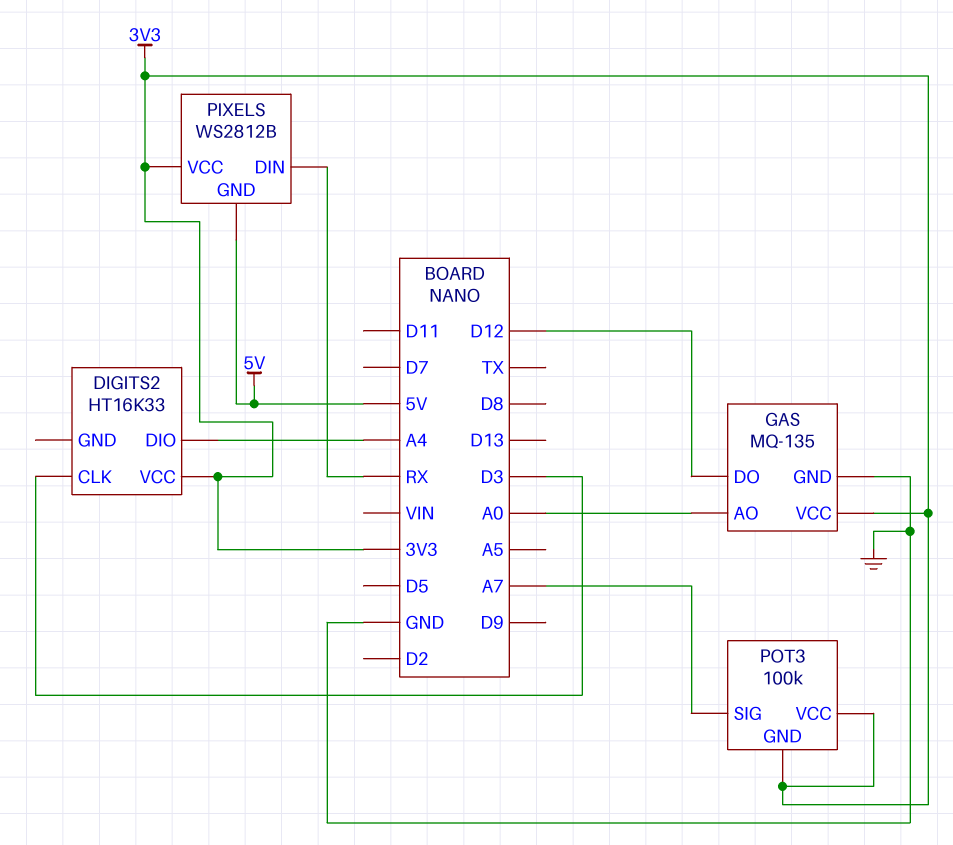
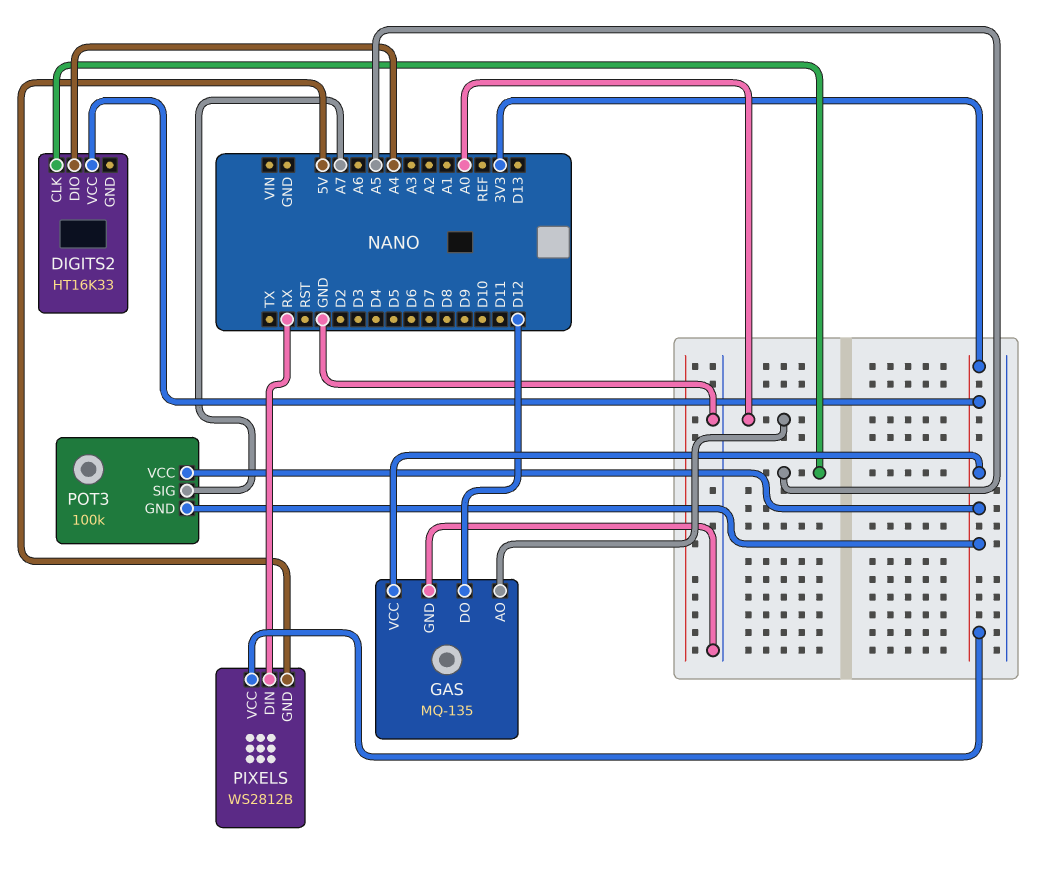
DIGITS2 pin CLK: D3 -> A5

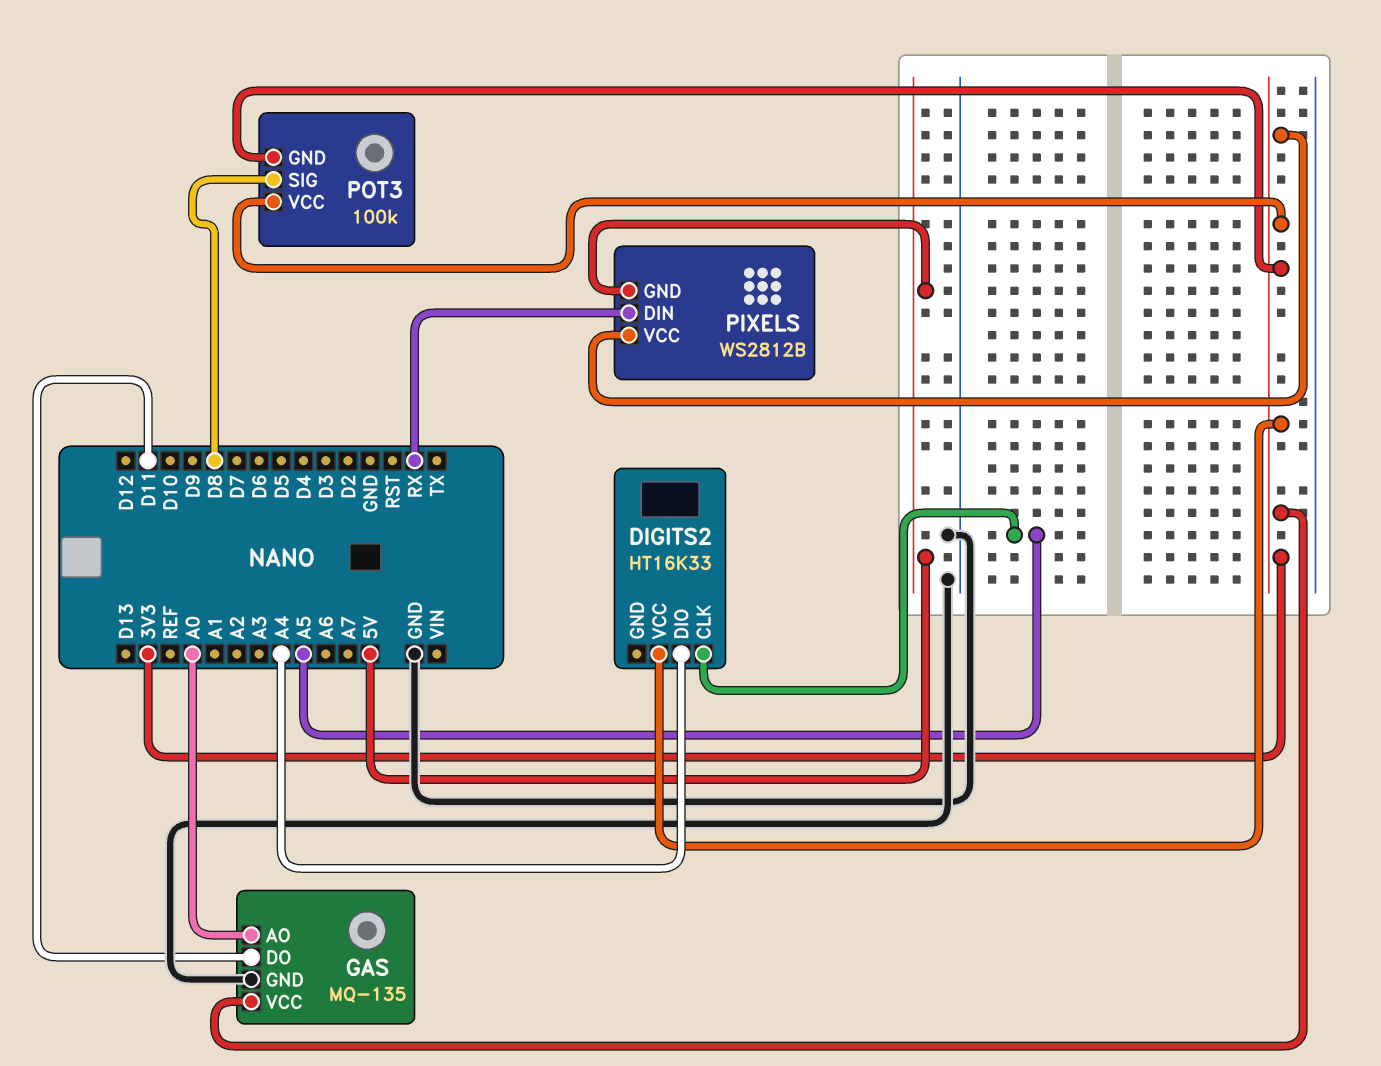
GAS pin DO: D12 -> D11
POT3 pin SIG: A7 -> D8

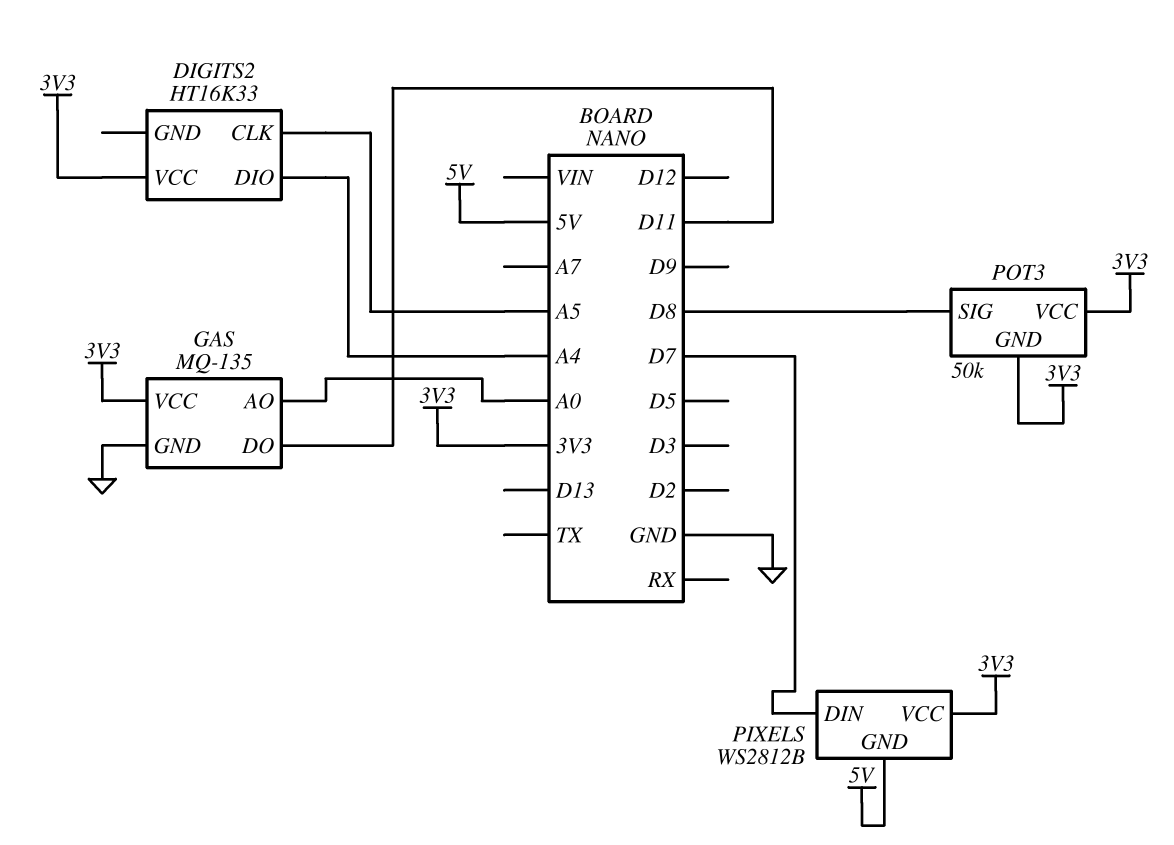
PIXELS pin DIN: RX -> D7
POT3: 100k -> 50k

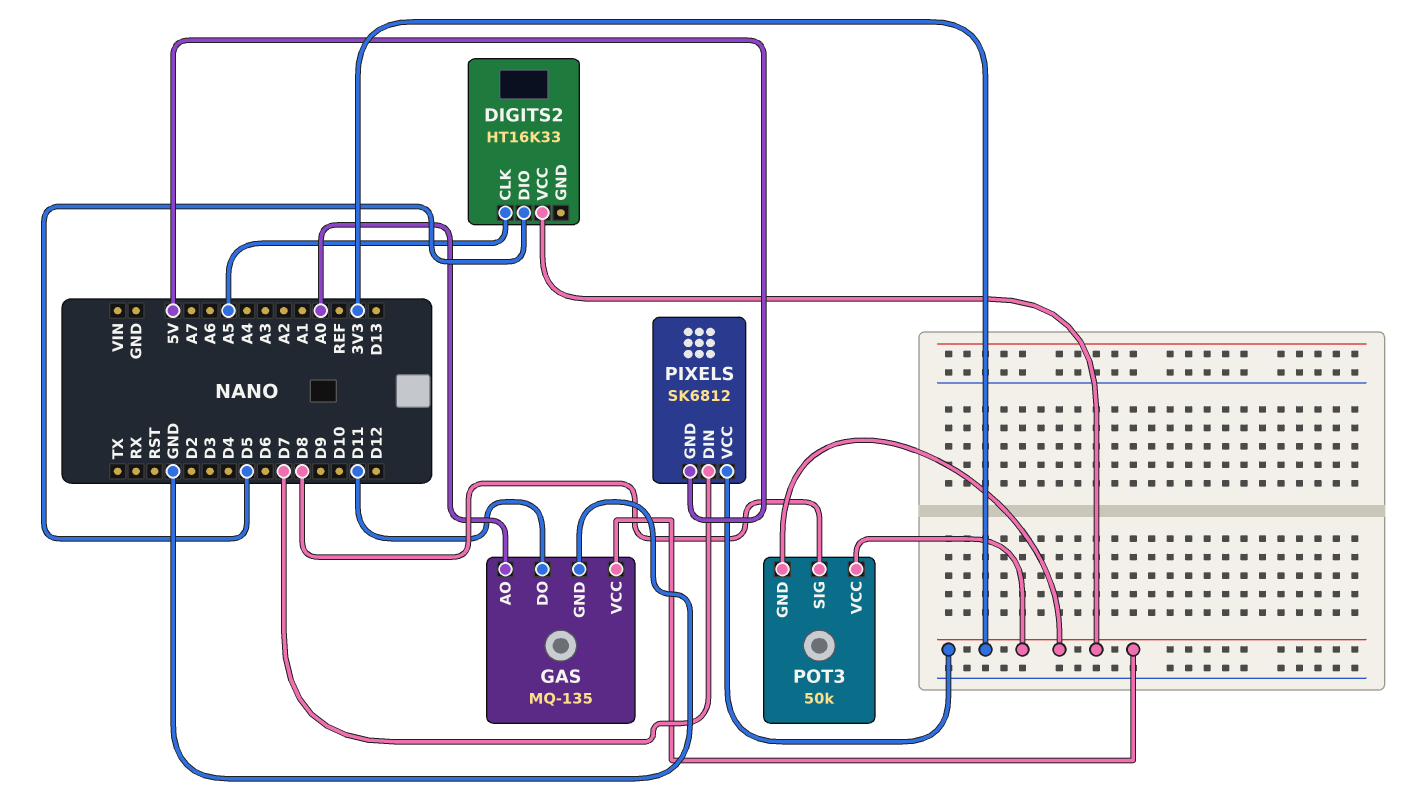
DIGITS2 pin DIO: A4 -> D5
PIXELS: WS2812B -> SK6812

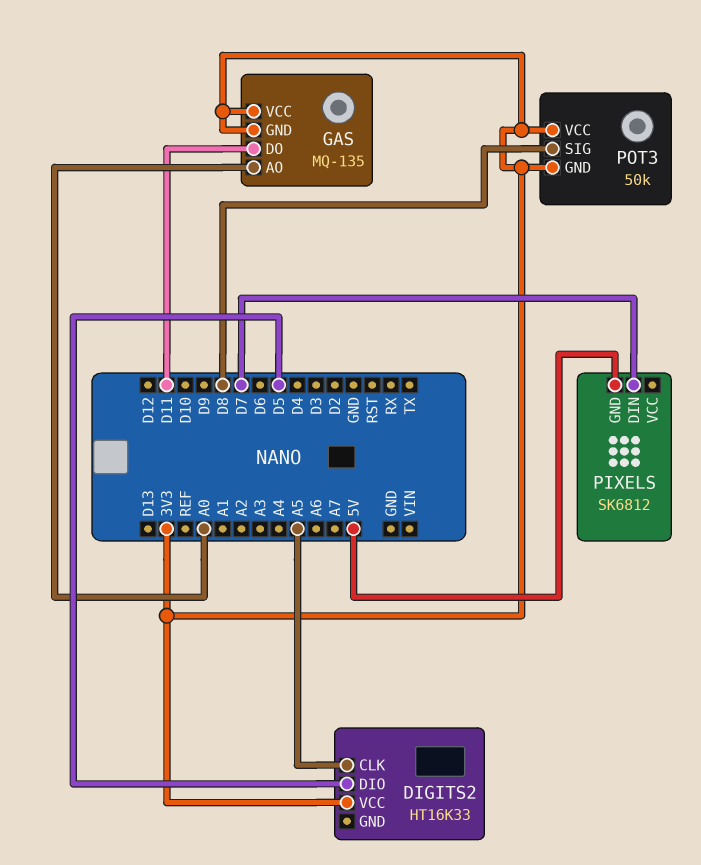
GAS pin GND: GND -> 3V3
PIXELS pin VCC: 3V3 -> none

